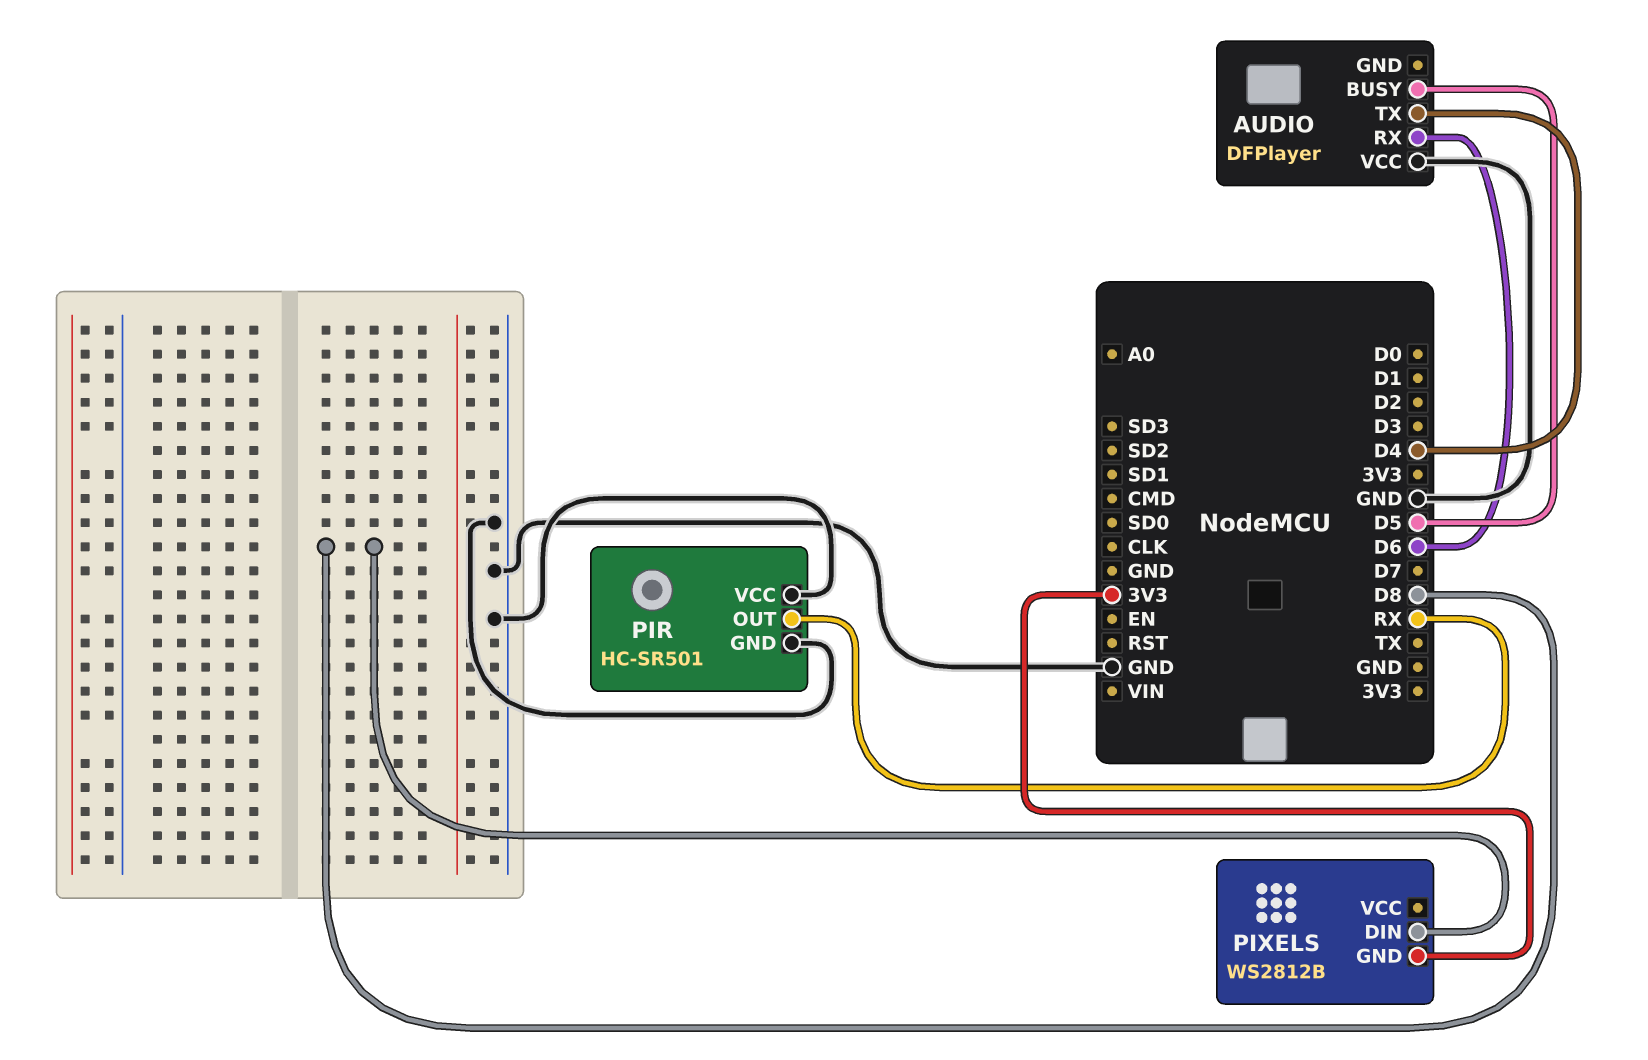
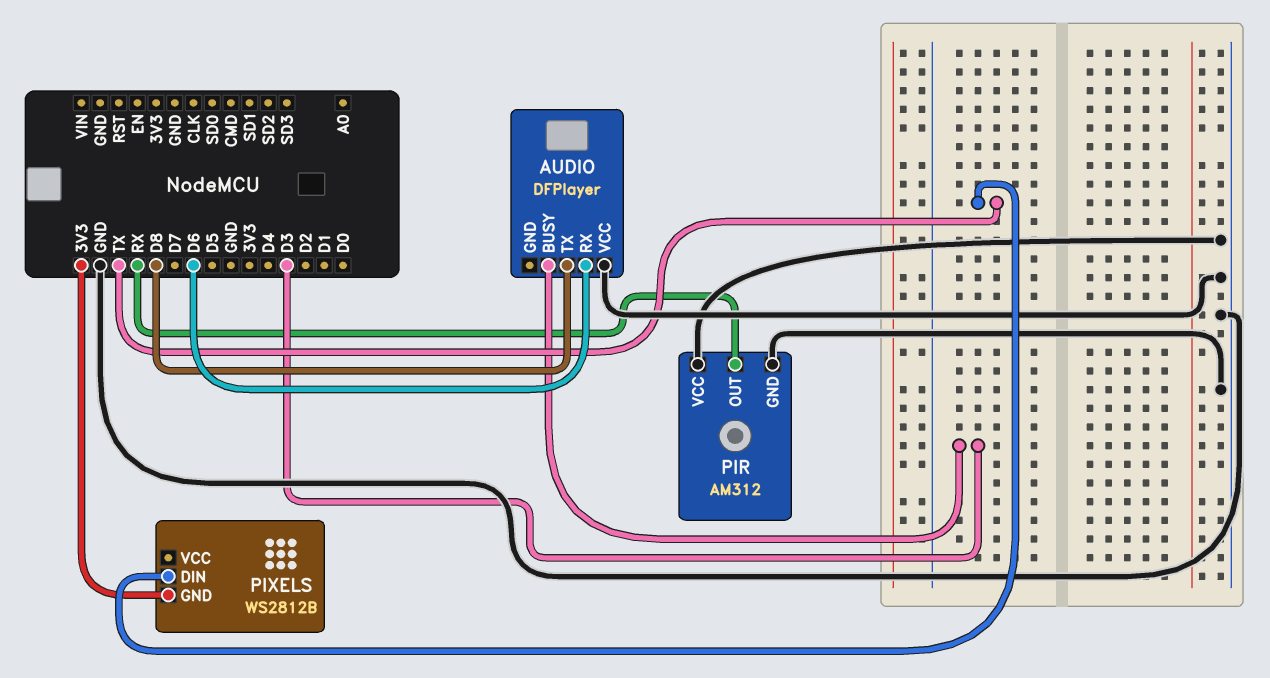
AUDIO pin BUSY: D5 -> D3
AUDIO pin TX: D4 -> D8
PIR: HC-SR501 -> AM312
PIXELS pin DIN: D8 -> TX

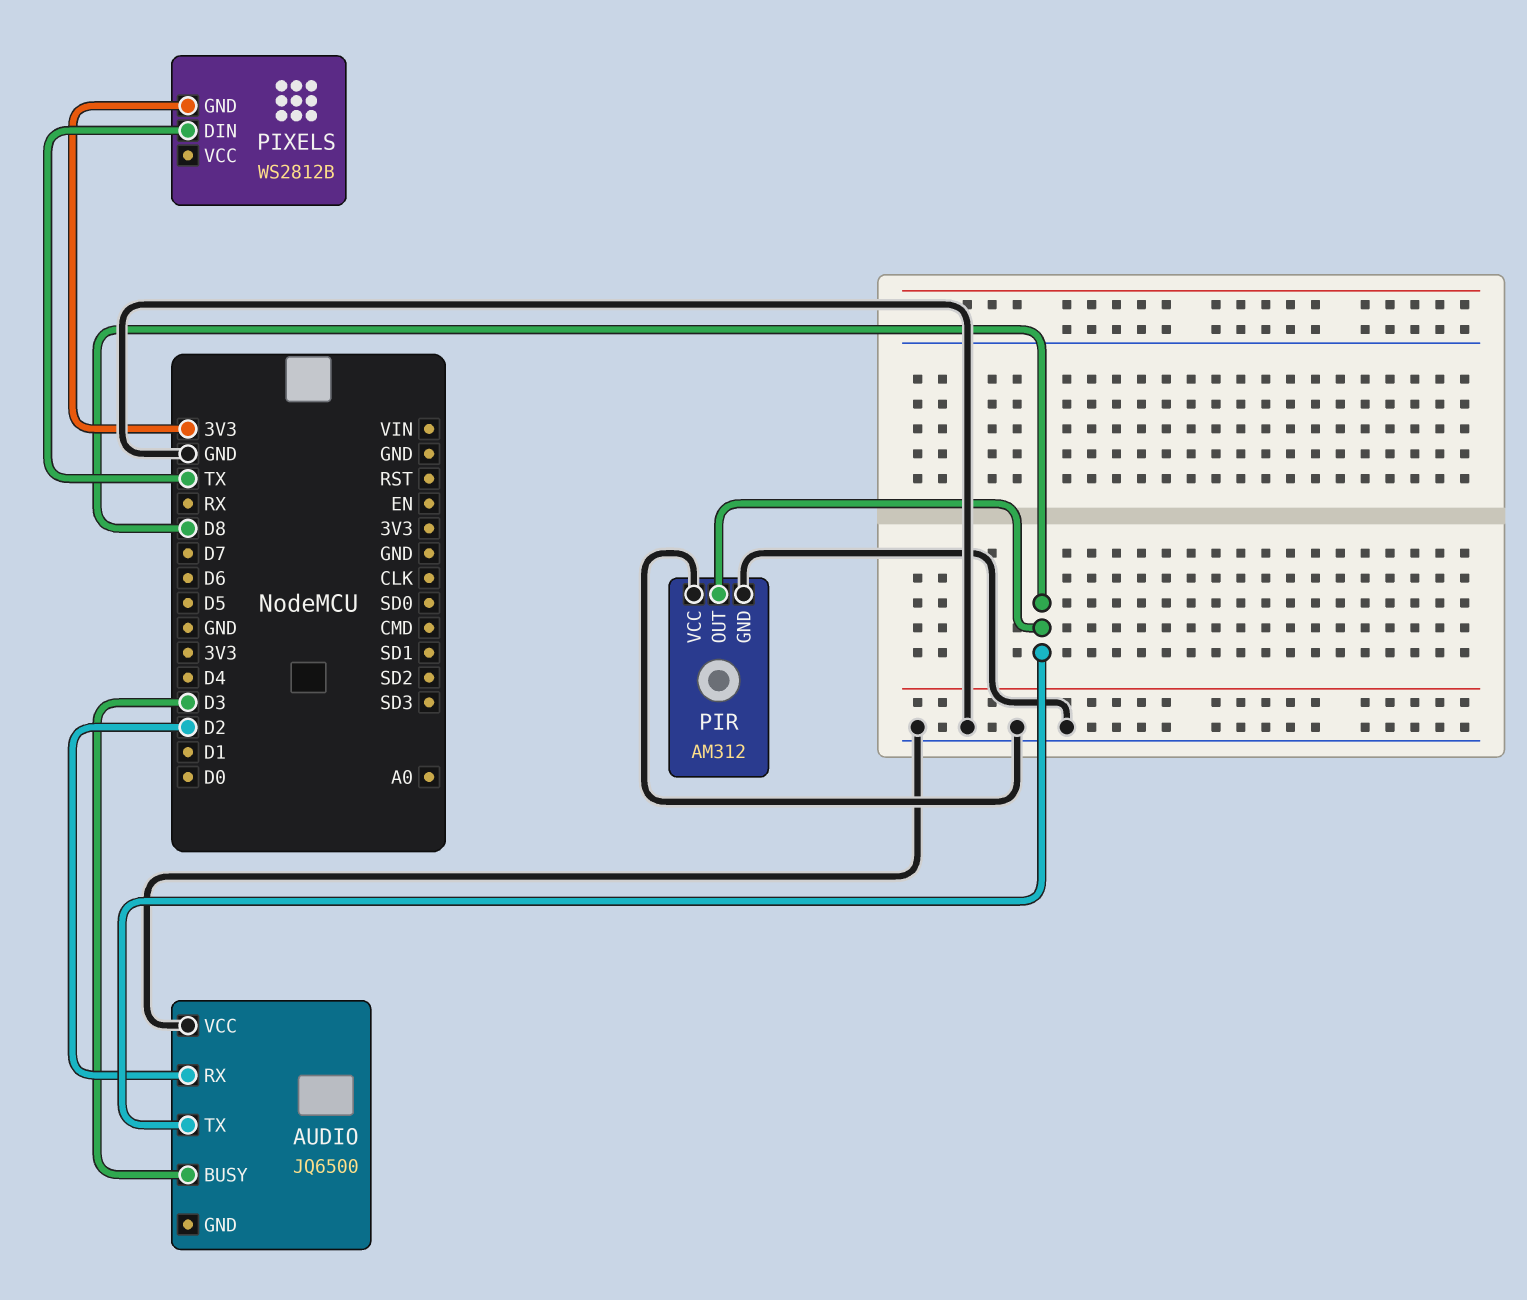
AUDIO: DFPlayer -> JQ6500
AUDIO pin RX: D6 -> D2
PIR pin OUT: RX -> D8

